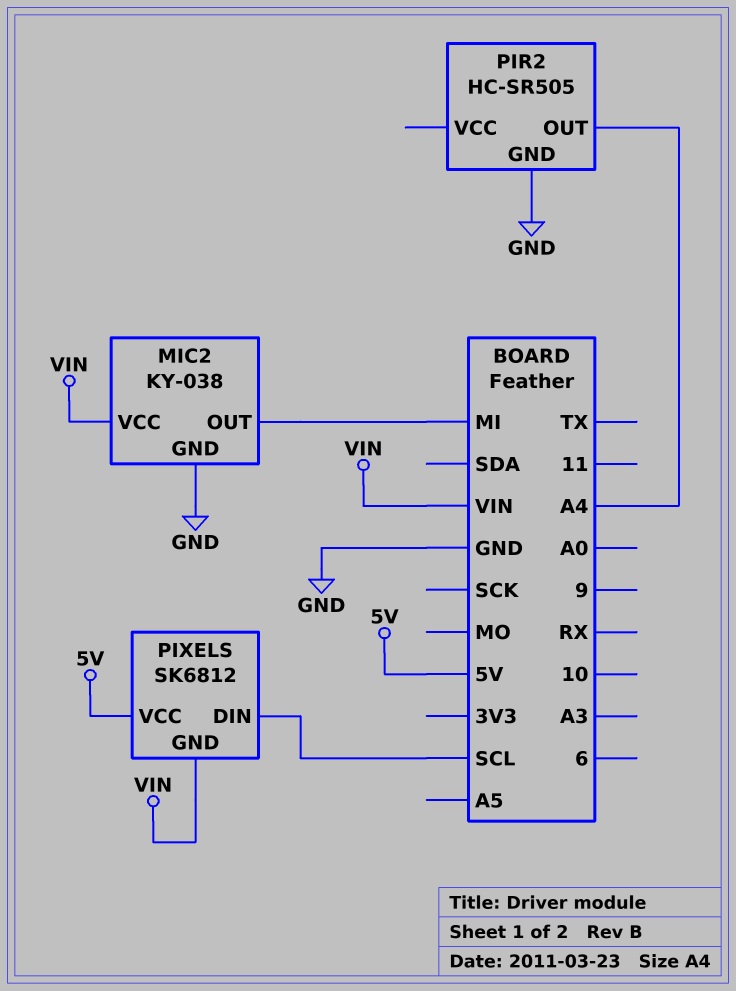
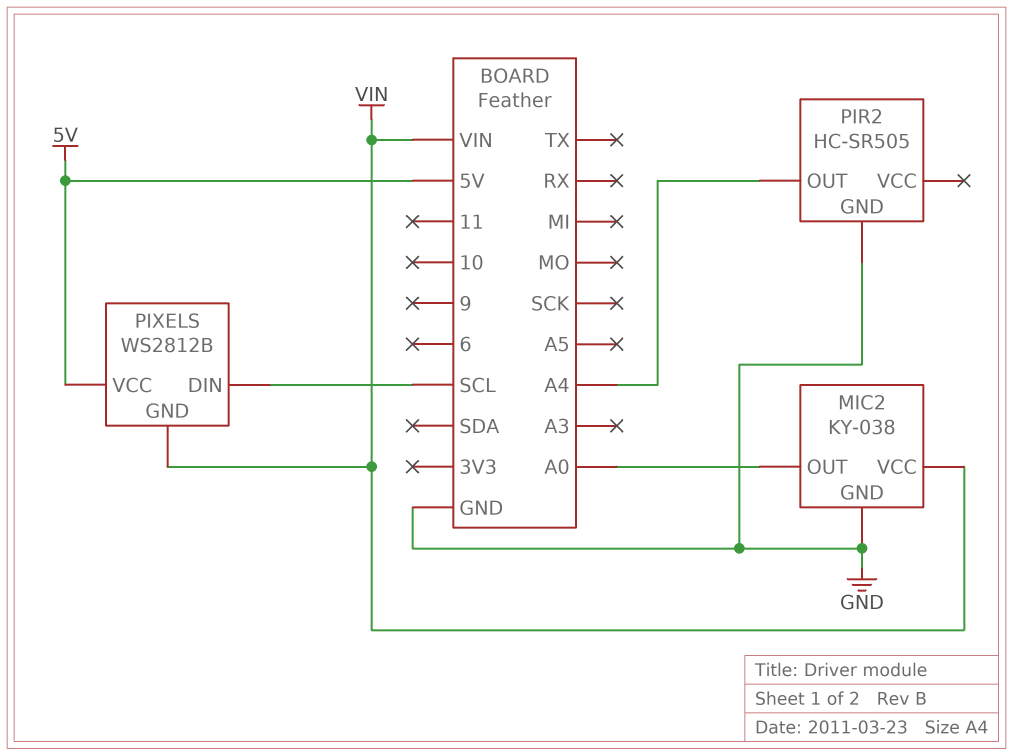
MIC2 pin OUT: MI -> A0
PIXELS: SK6812 -> WS2812B

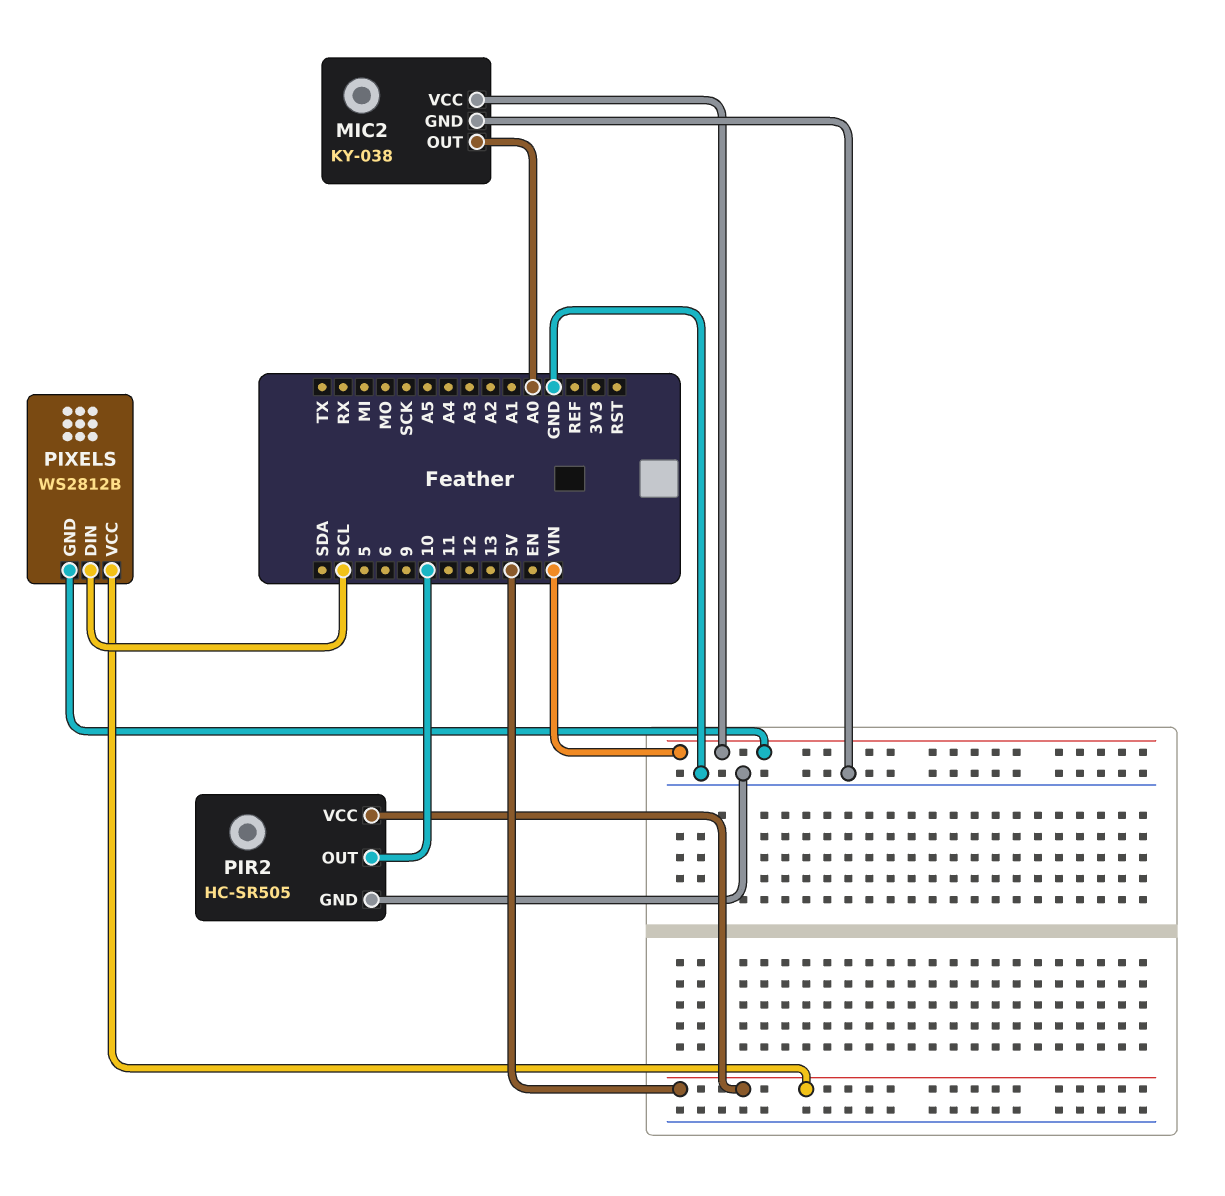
PIR2 pin OUT: A4 -> 10
PIR2 pin VCC: none -> 5V

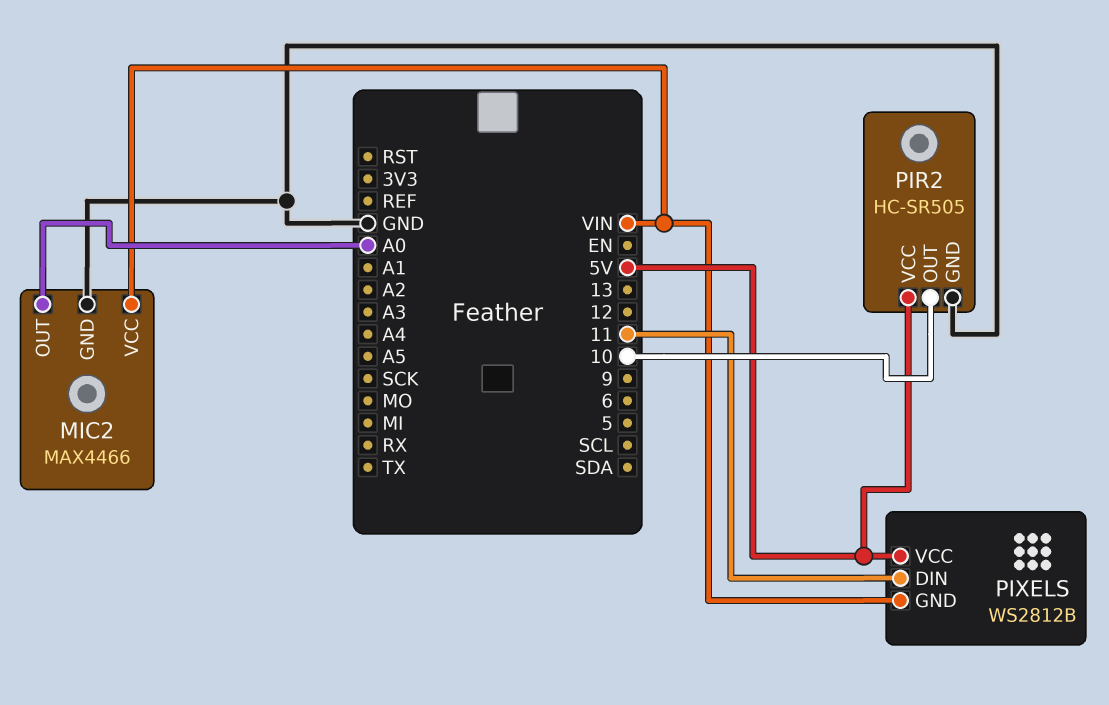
MIC2: KY-038 -> MAX4466
PIXELS pin DIN: SCL -> 11

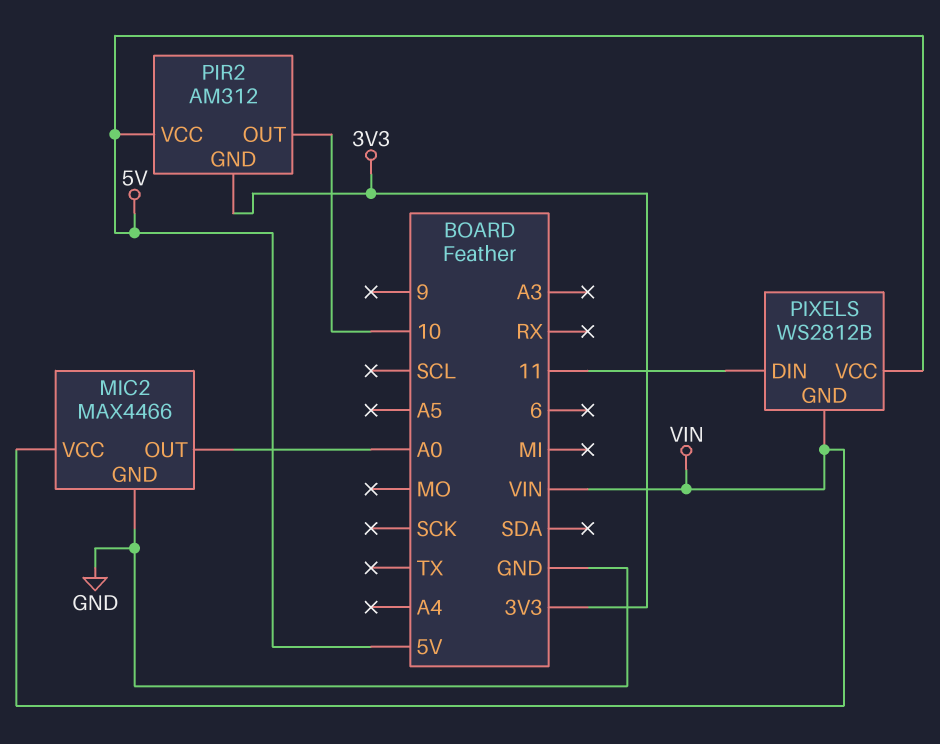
PIR2: HC-SR505 -> AM312
PIR2 pin GND: GND -> 3V3

